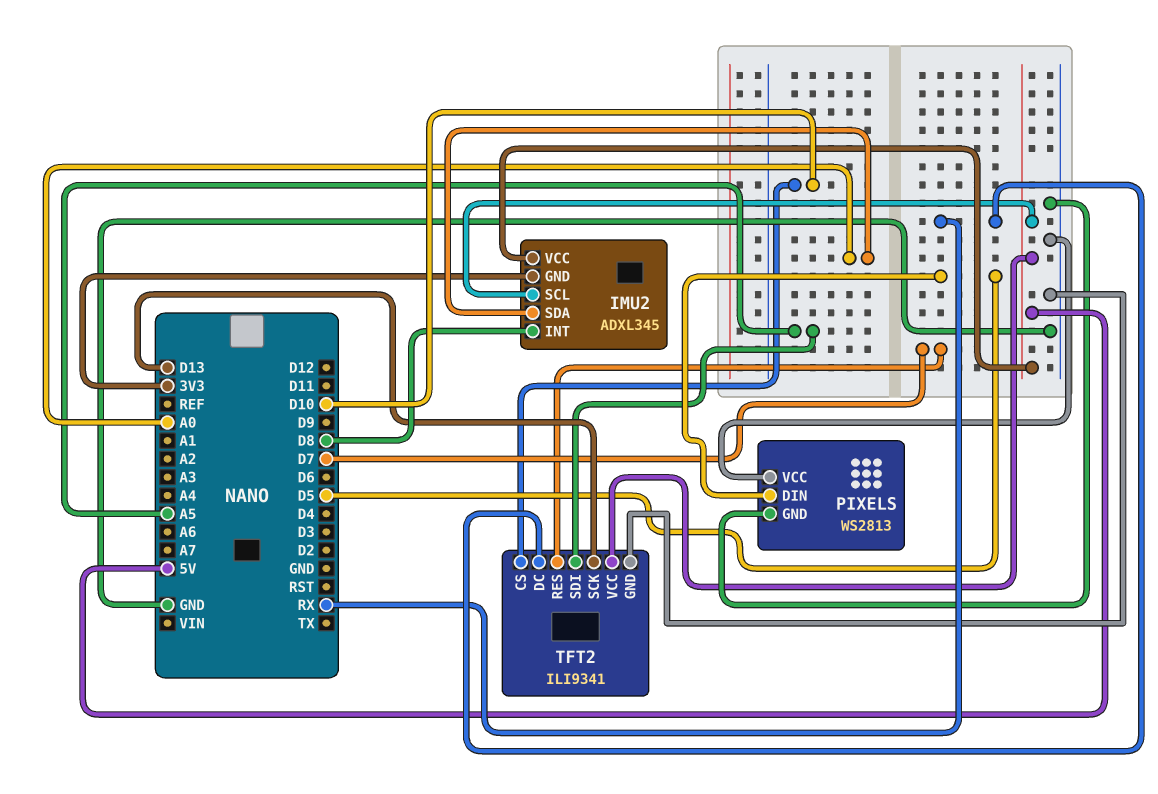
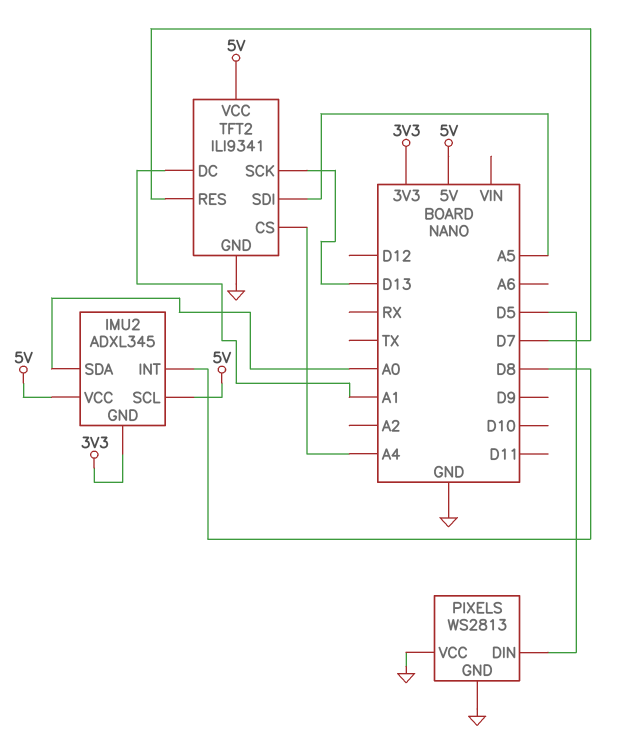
TFT2 pin CS: D10 -> A4
TFT2 pin DC: RX -> A1

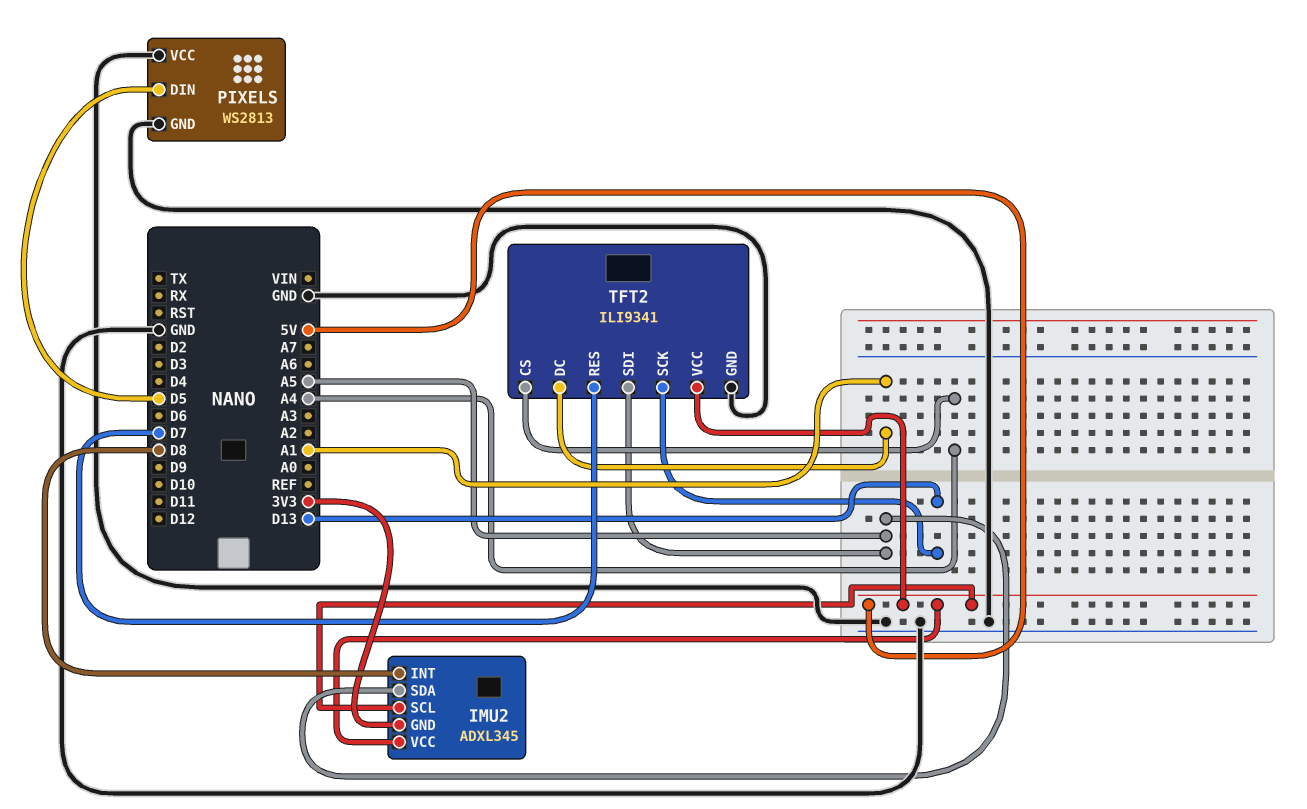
IMU2 pin SDA: A0 -> A5

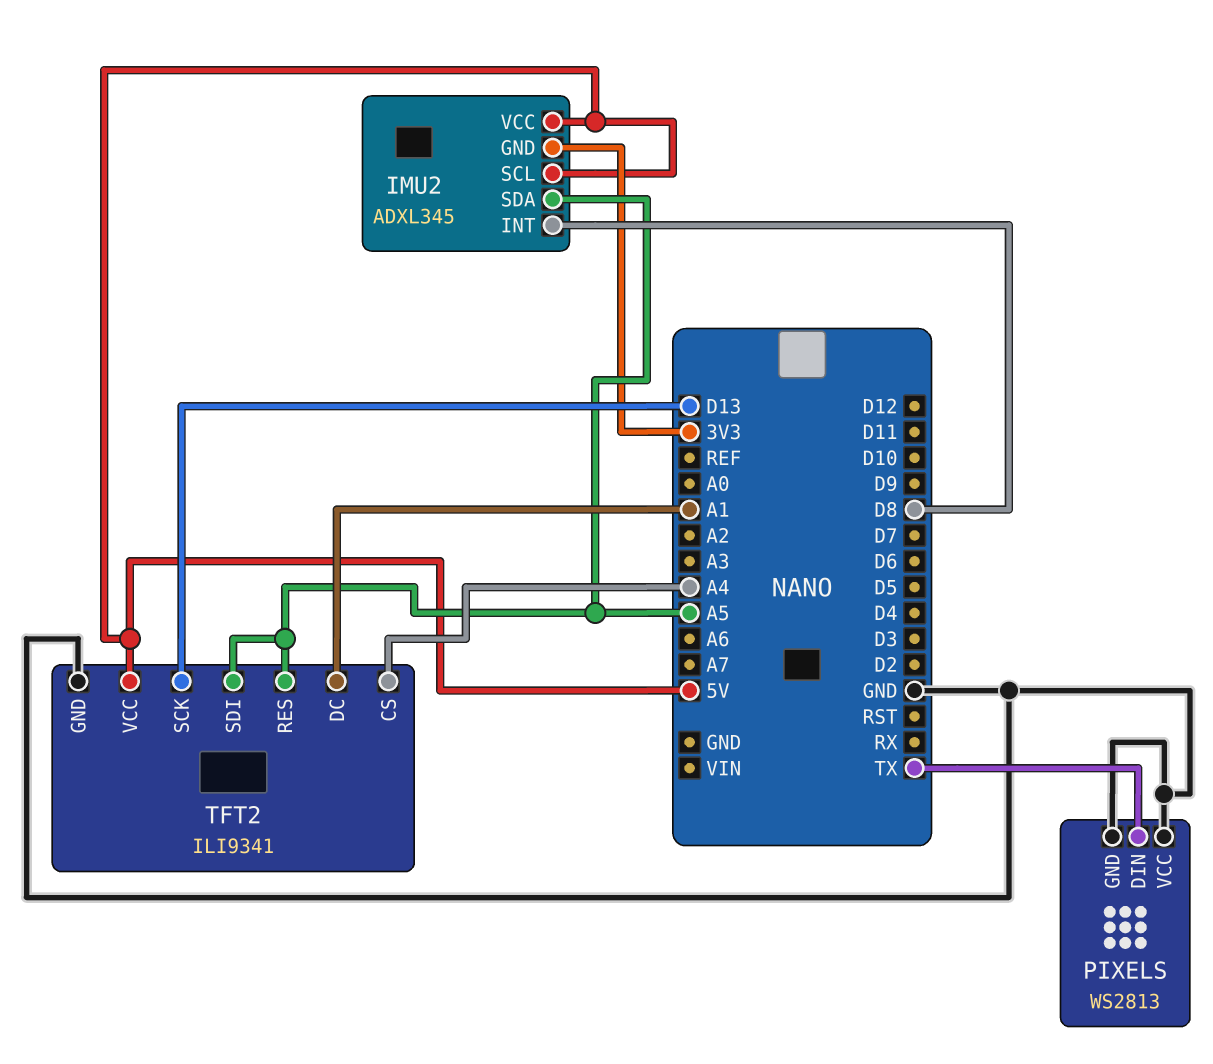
PIXELS pin DIN: D5 -> TX
TFT2 pin RES: D7 -> A5

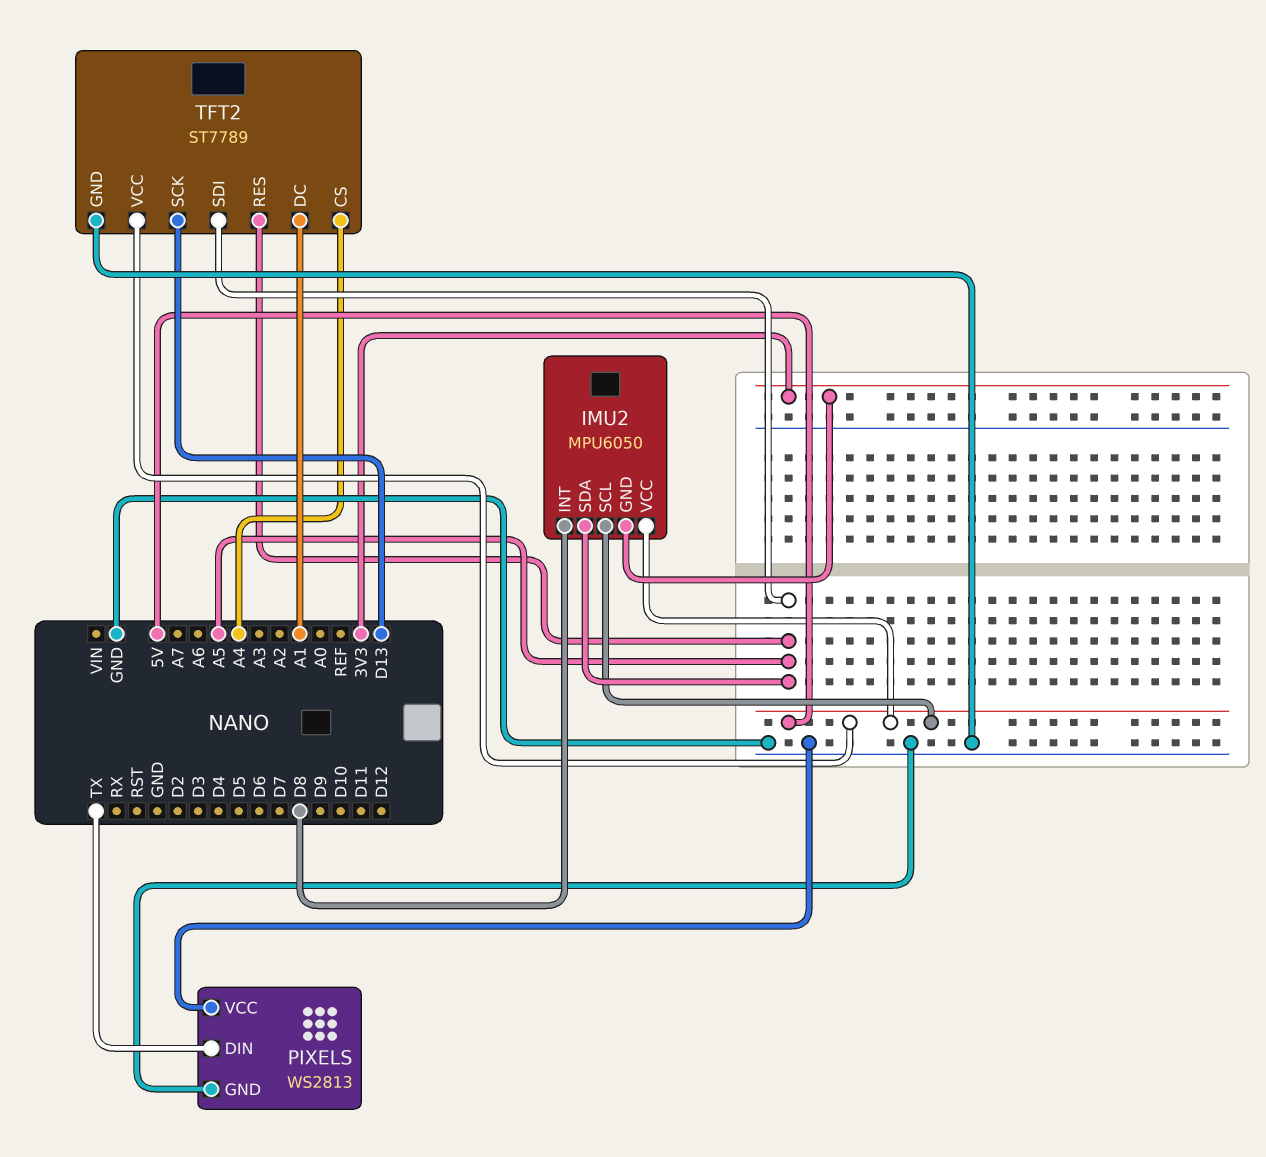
IMU2: ADXL345 -> MPU6050
TFT2: ILI9341 -> ST7789

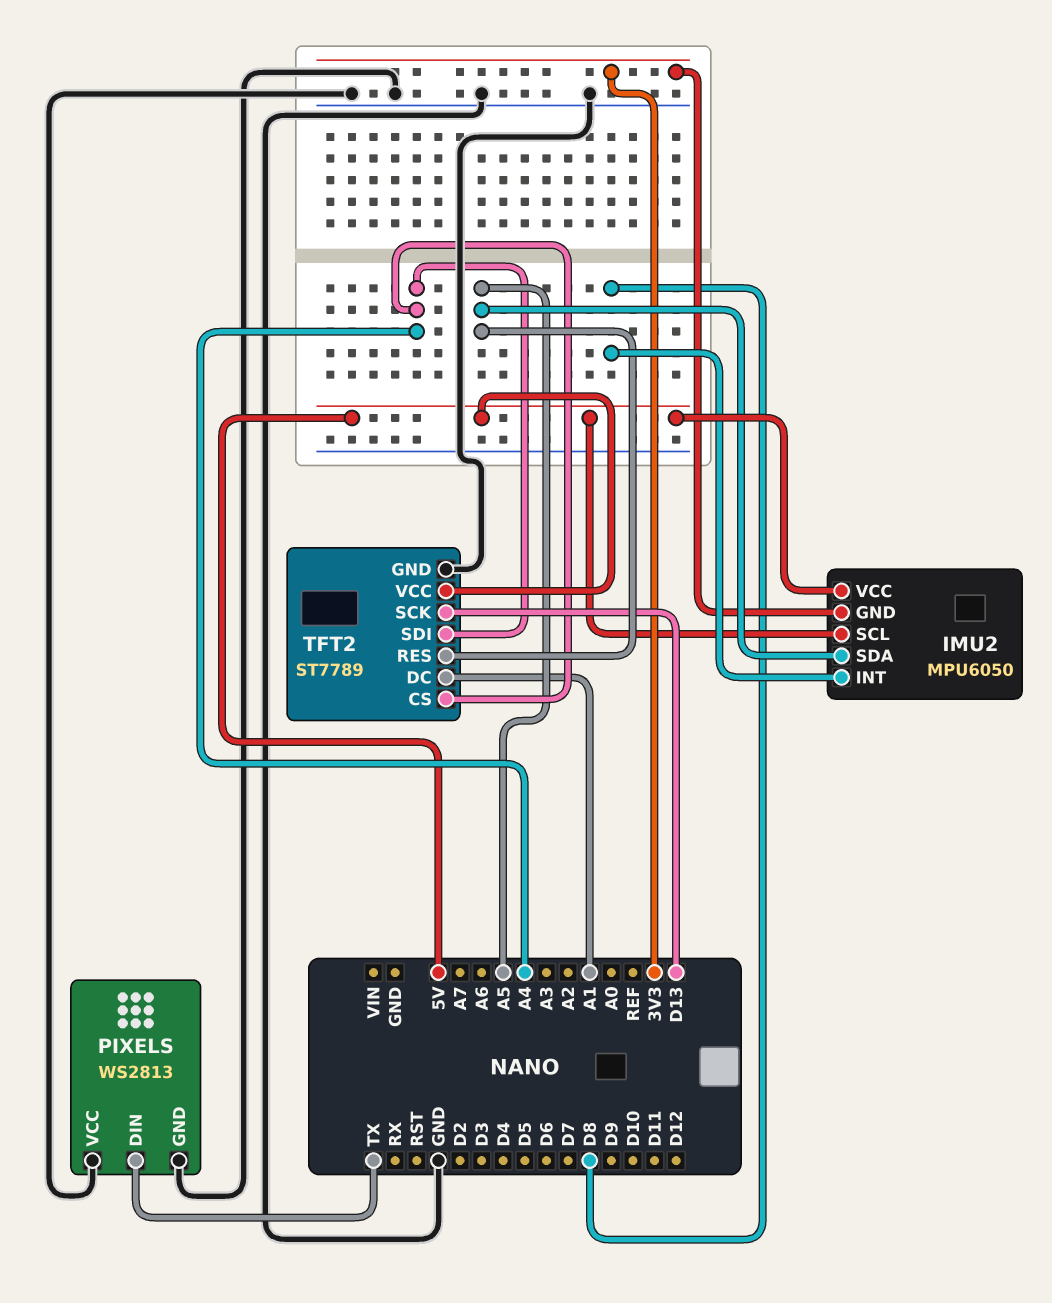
TFT2 pin SDI: A5 -> A4

